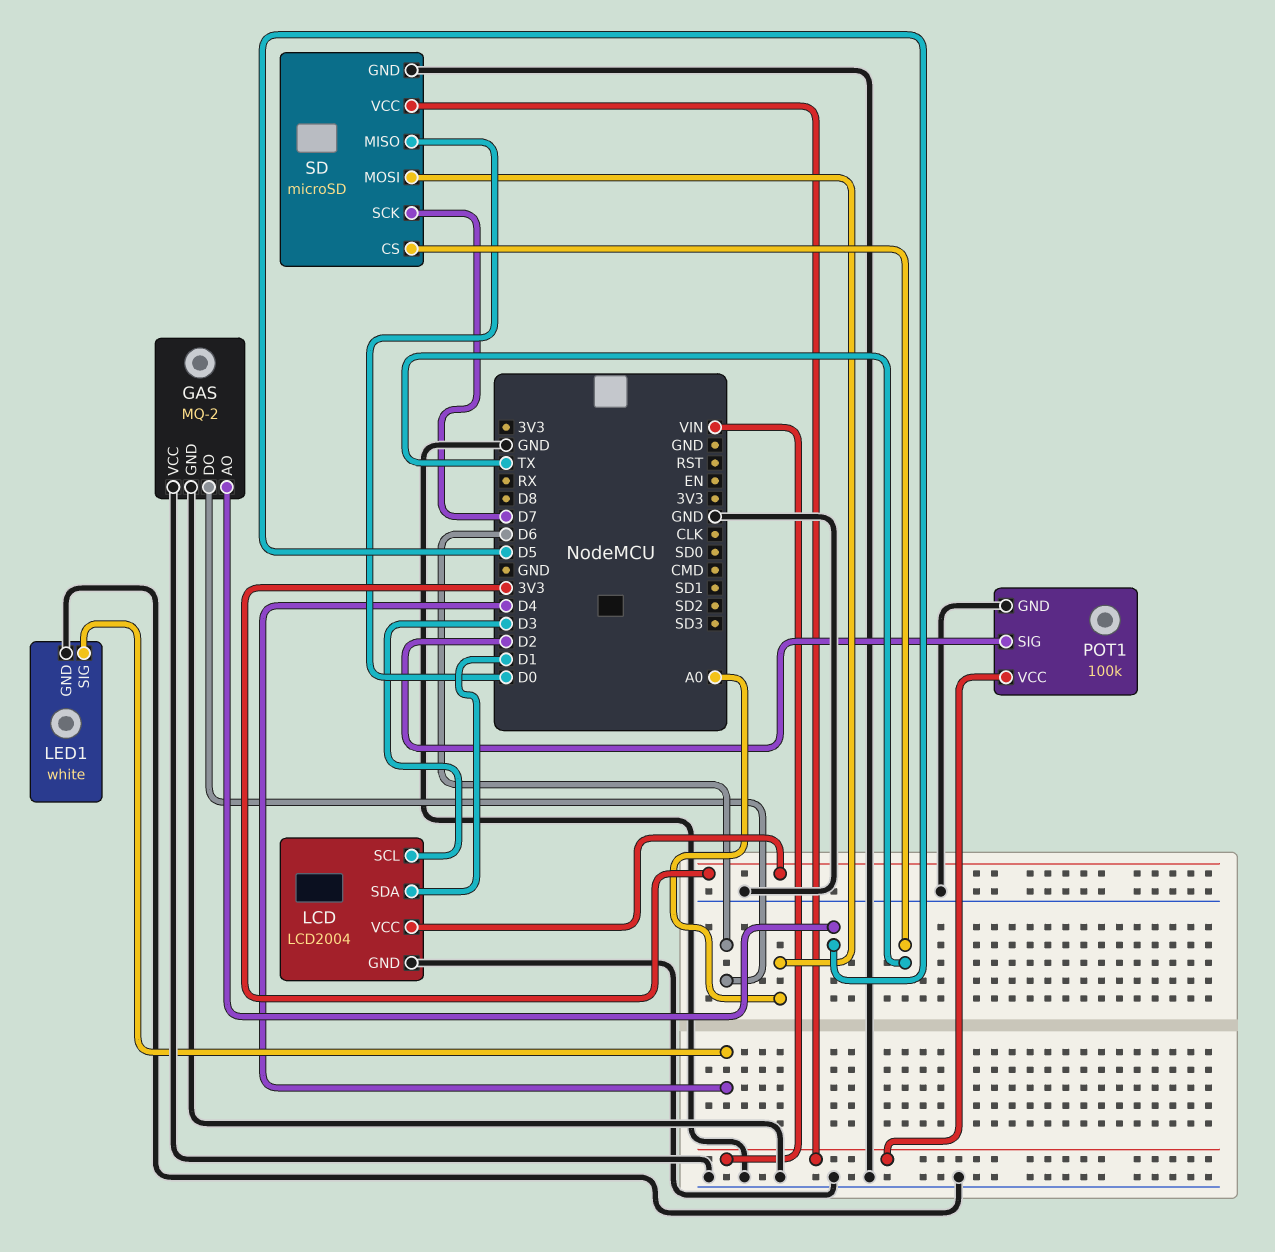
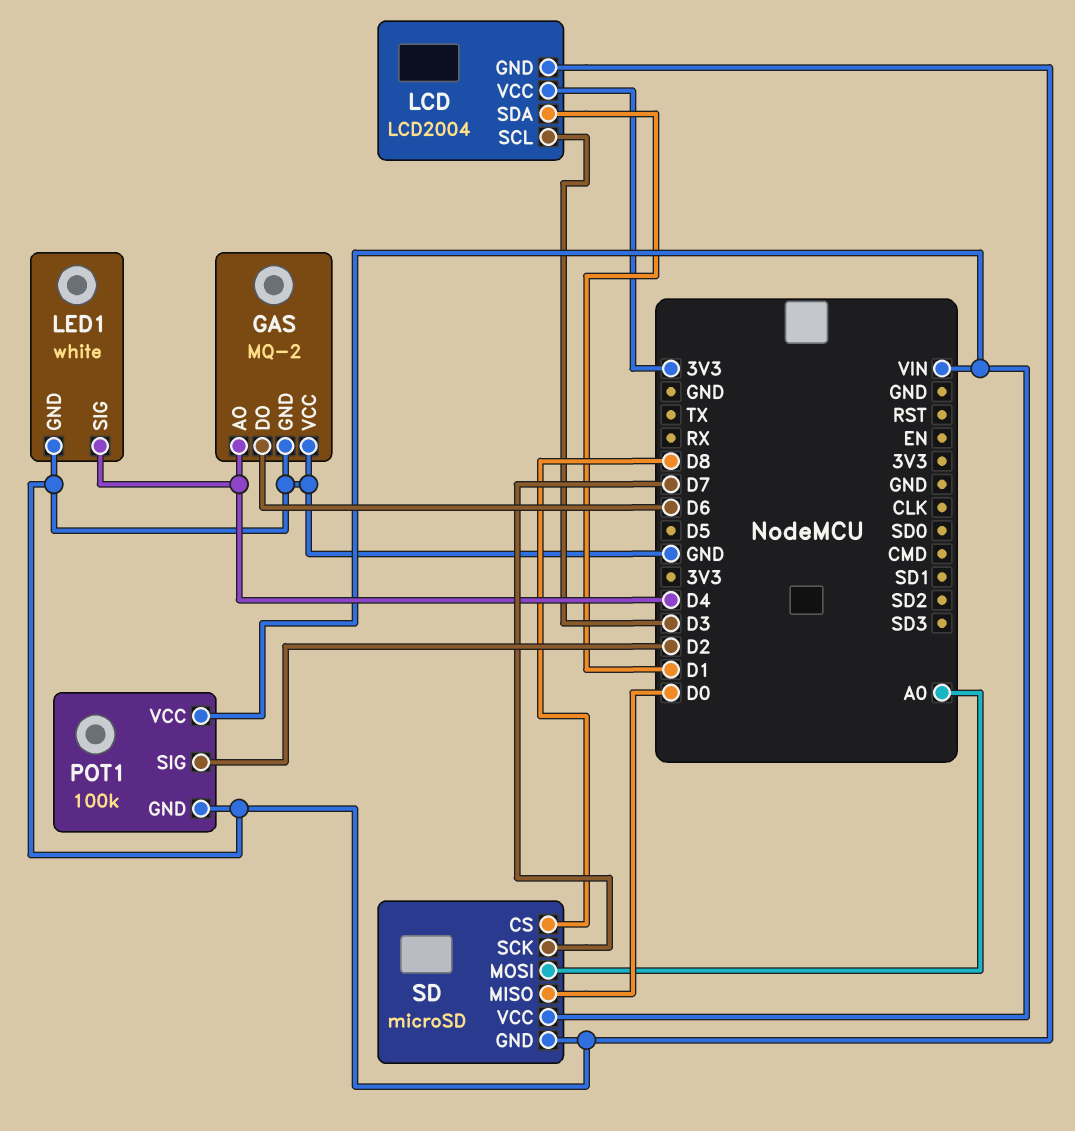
GAS pin AO: D5 -> D4
SD pin CS: TX -> D8

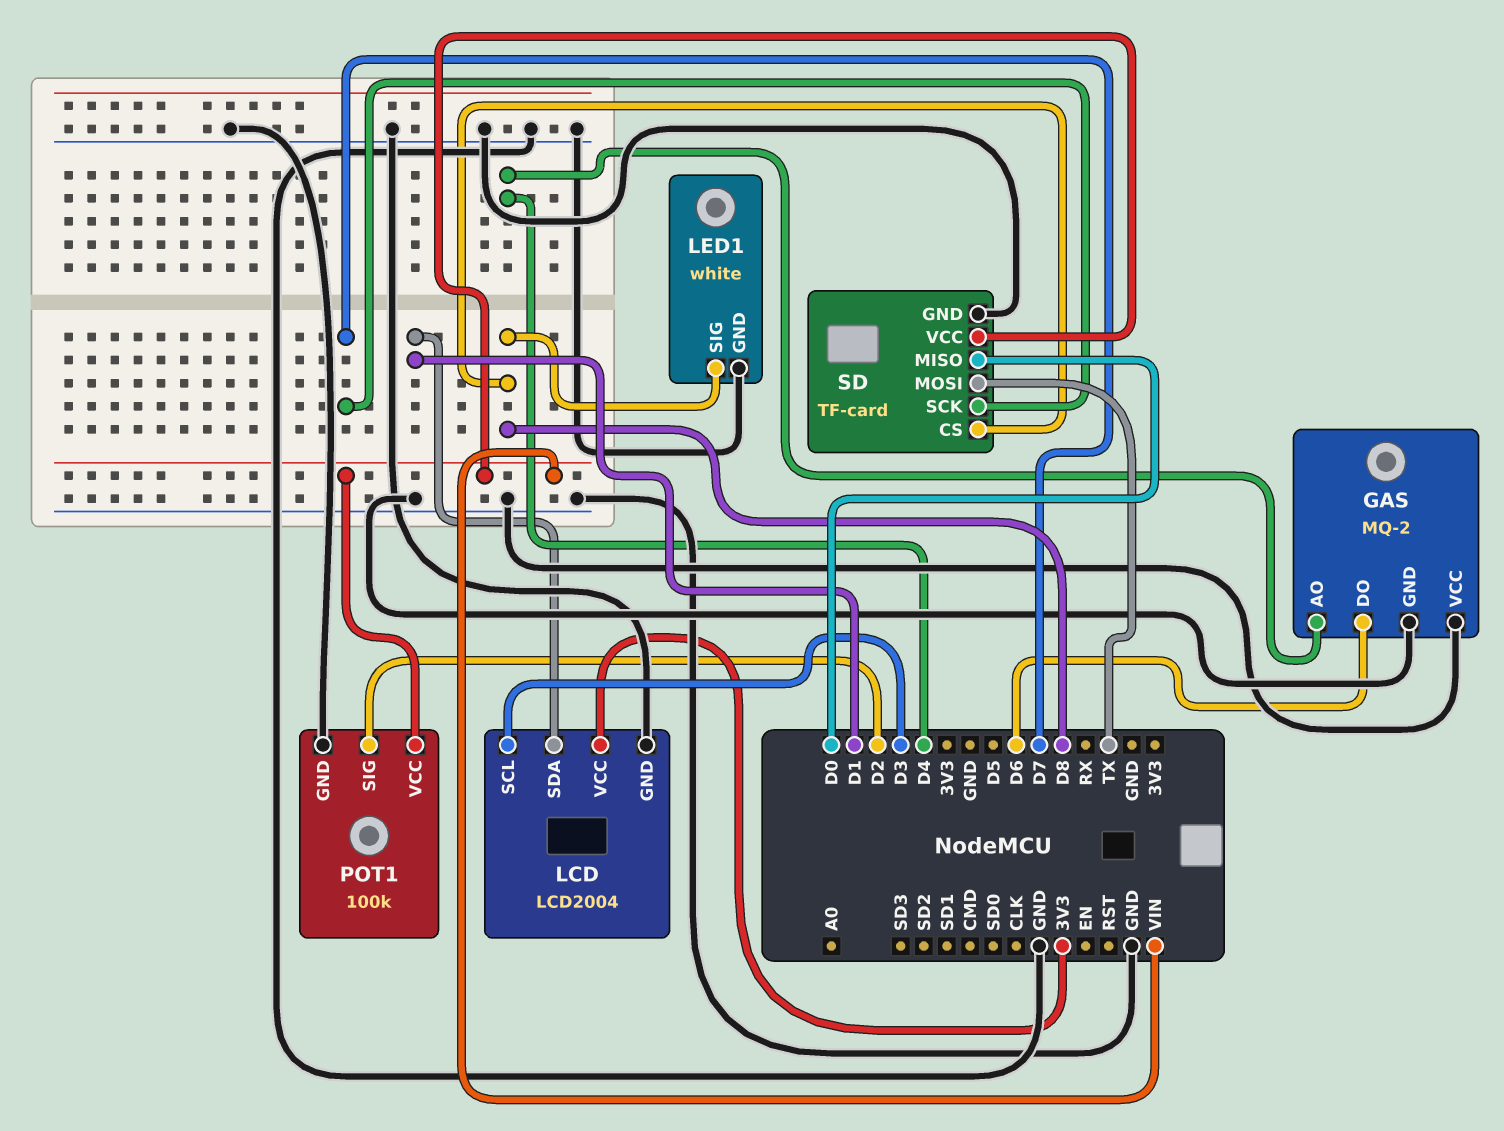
LED1 pin SIG: D4 -> D8
SD: microSD -> TF-card
SD pin MOSI: A0 -> TX

